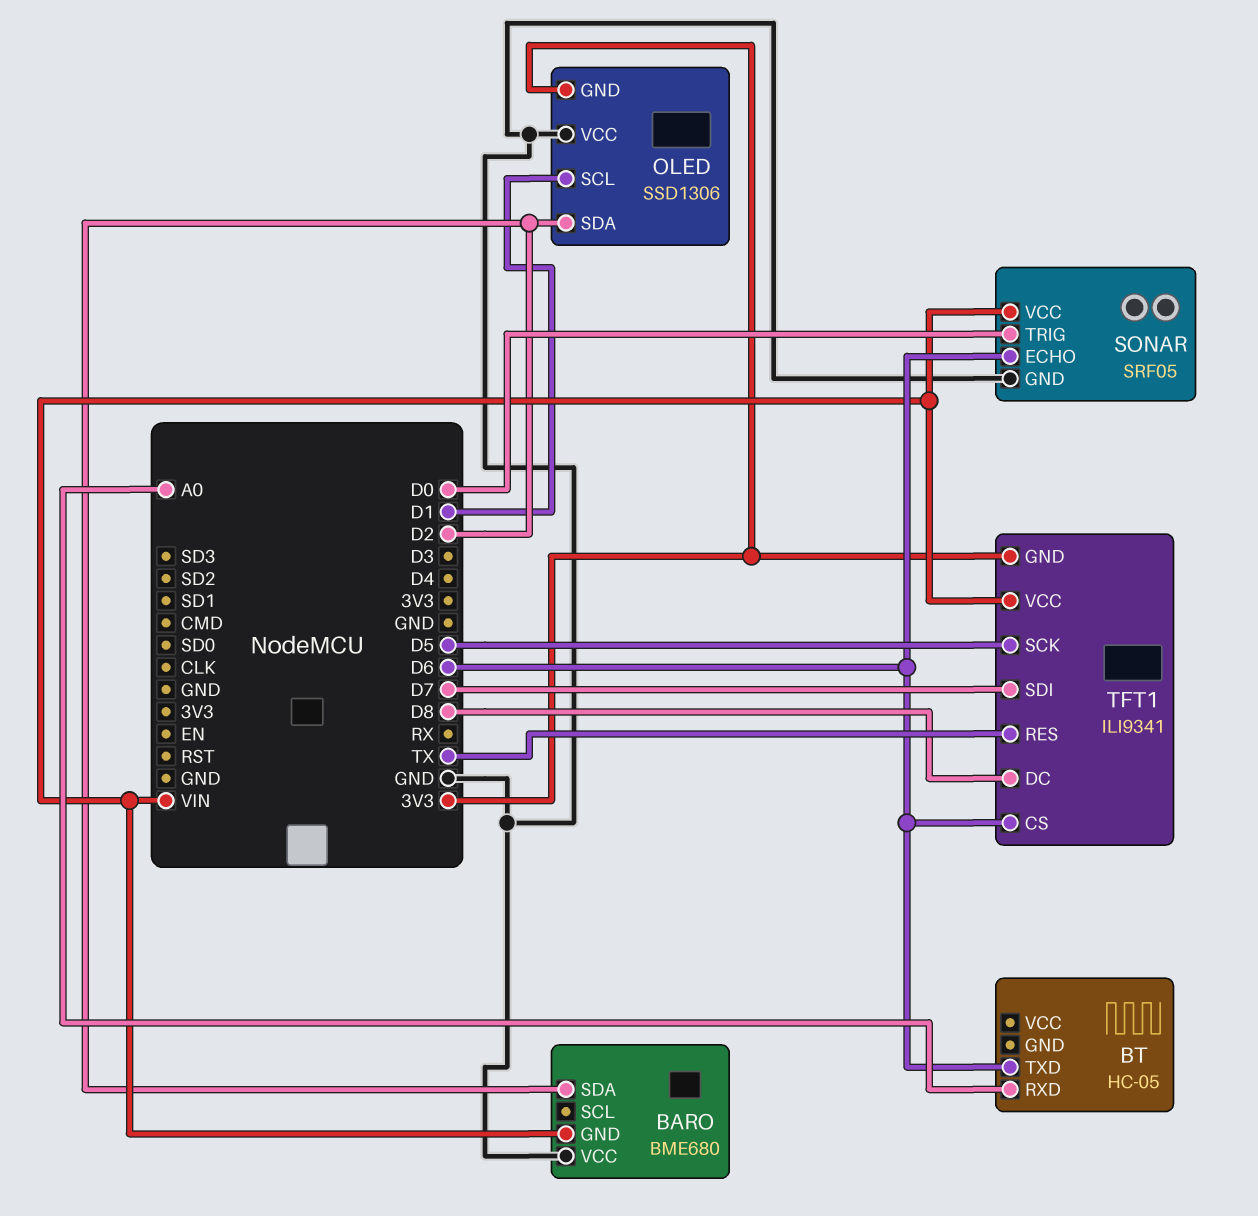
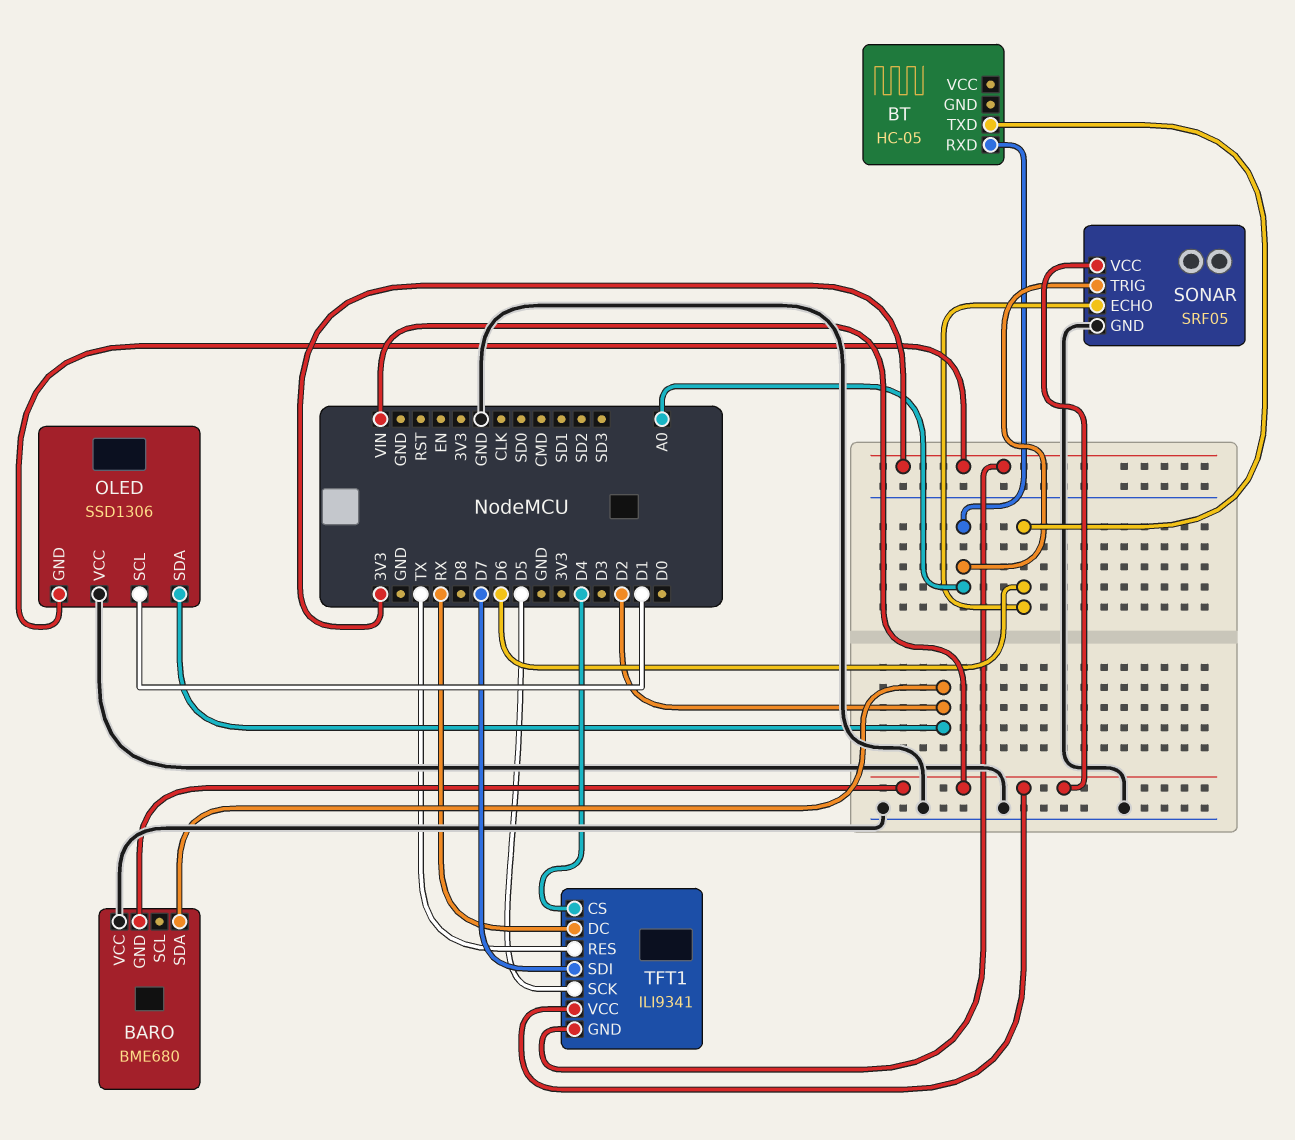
SONAR pin TRIG: D0 -> A0
TFT1 pin CS: D6 -> D4
TFT1 pin DC: D8 -> RX

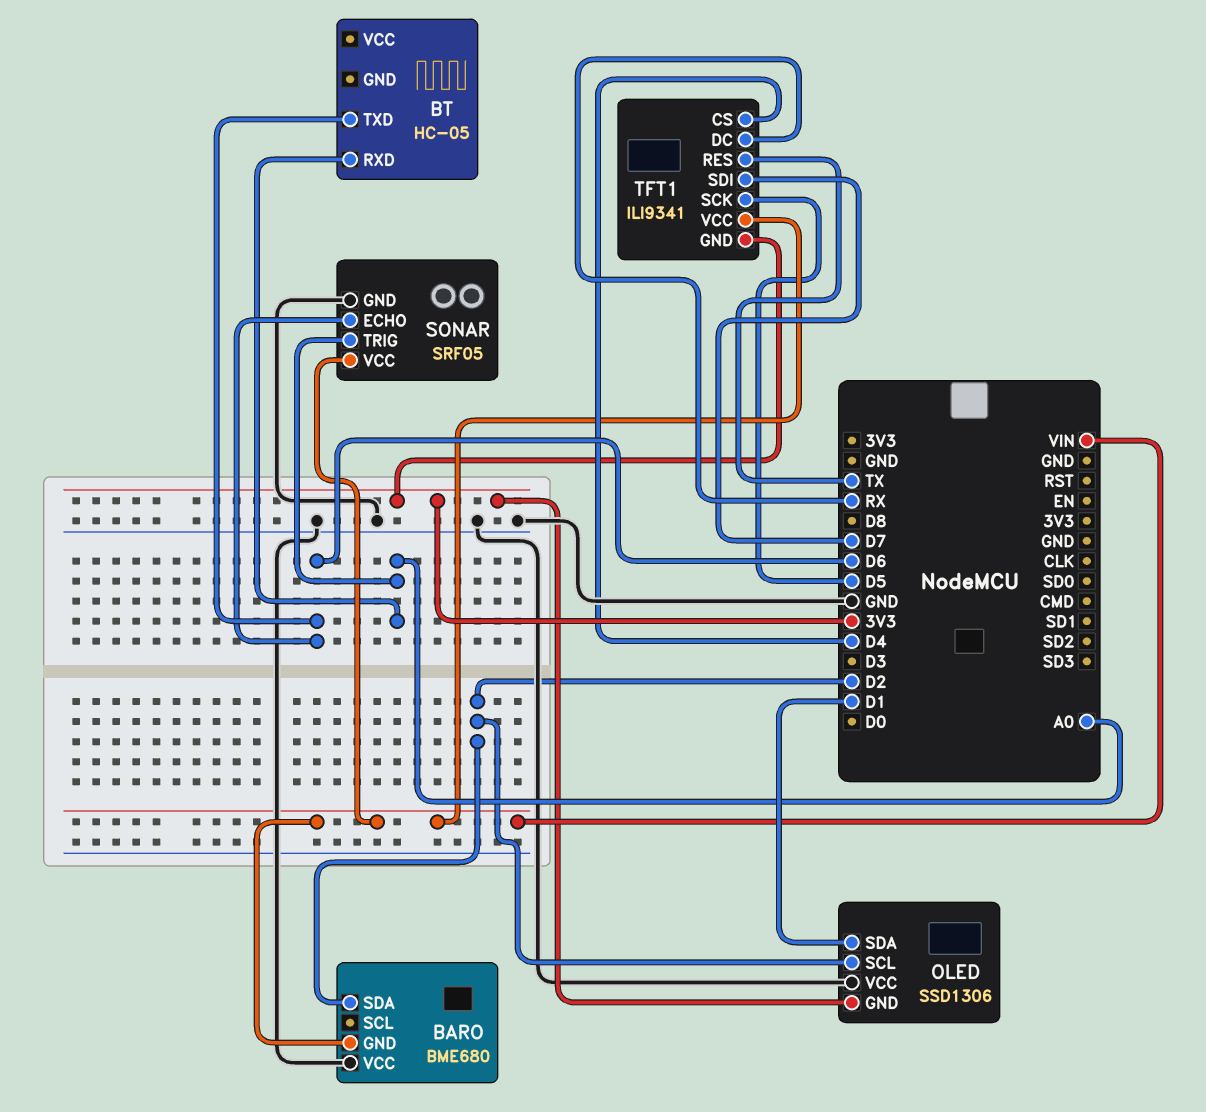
OLED pin SCL: D1 -> D2
OLED pin SDA: D2 -> D1

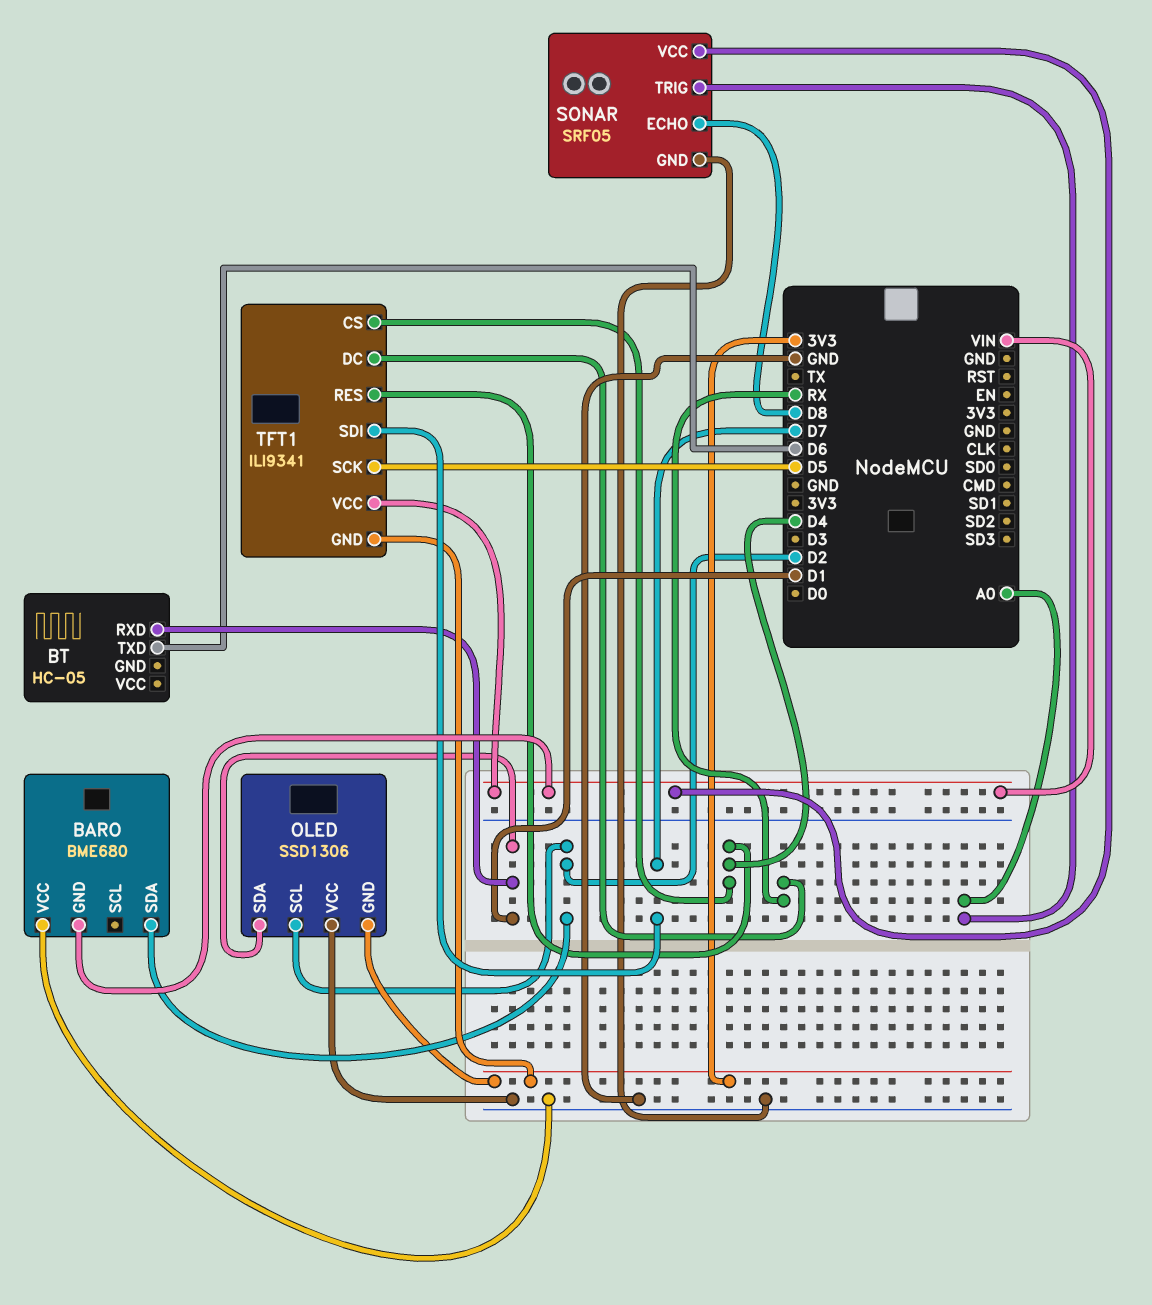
BT pin RXD: A0 -> D1
SONAR pin ECHO: D6 -> D8
TFT1 pin RES: TX -> D4

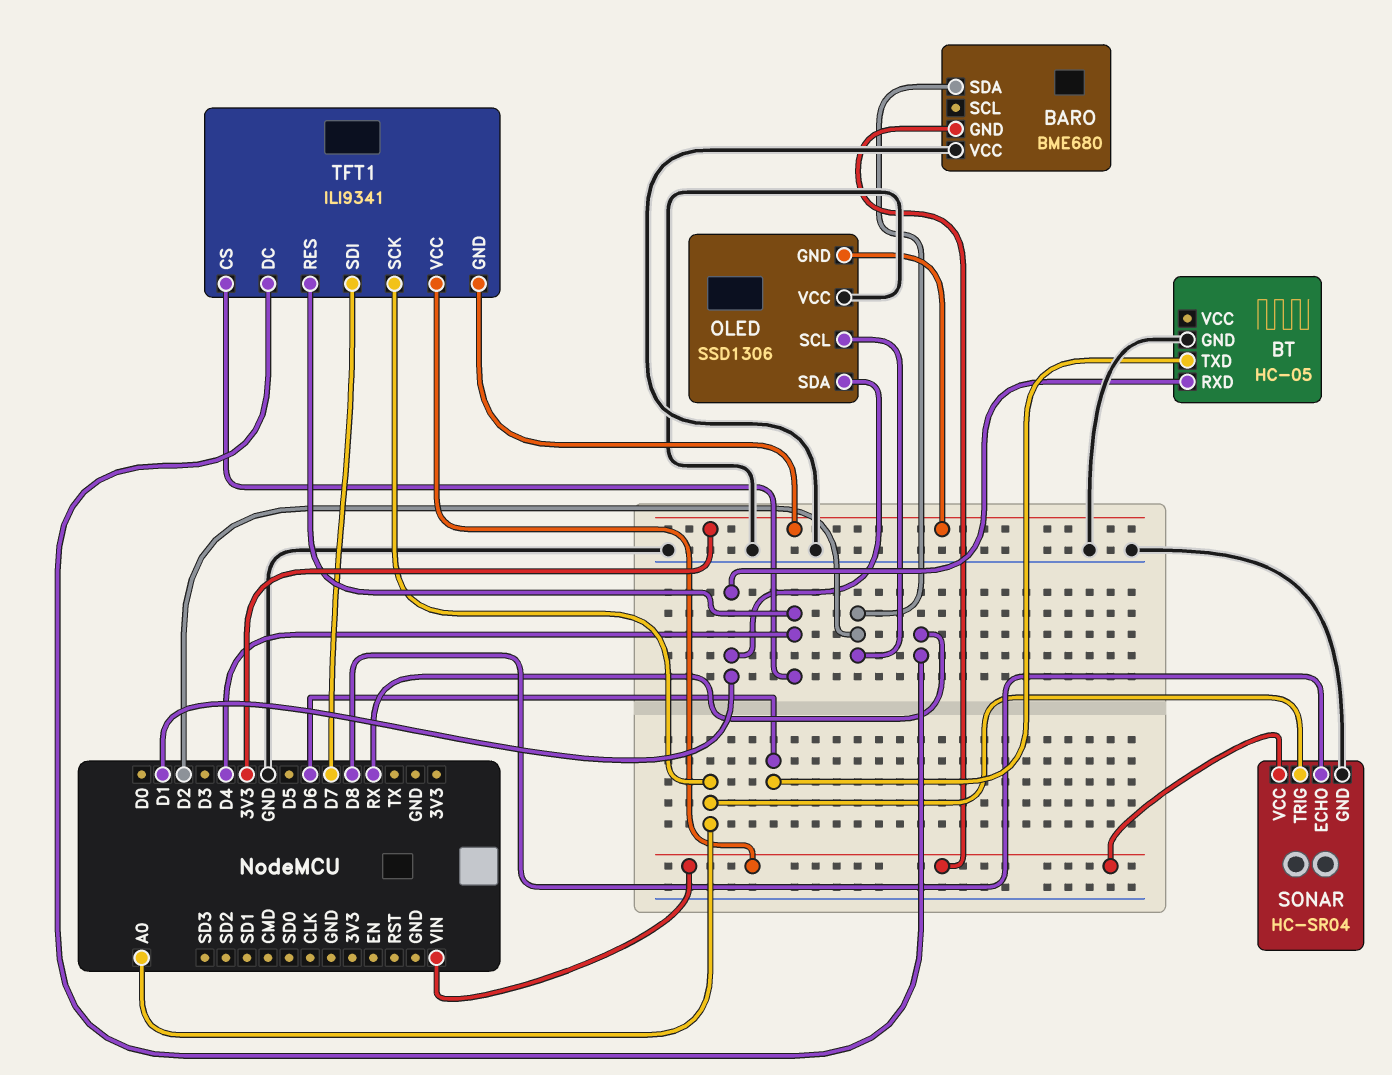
BT pin GND: none -> GND
SONAR: SRF05 -> HC-SR04
TFT1 pin SCK: D5 -> A0

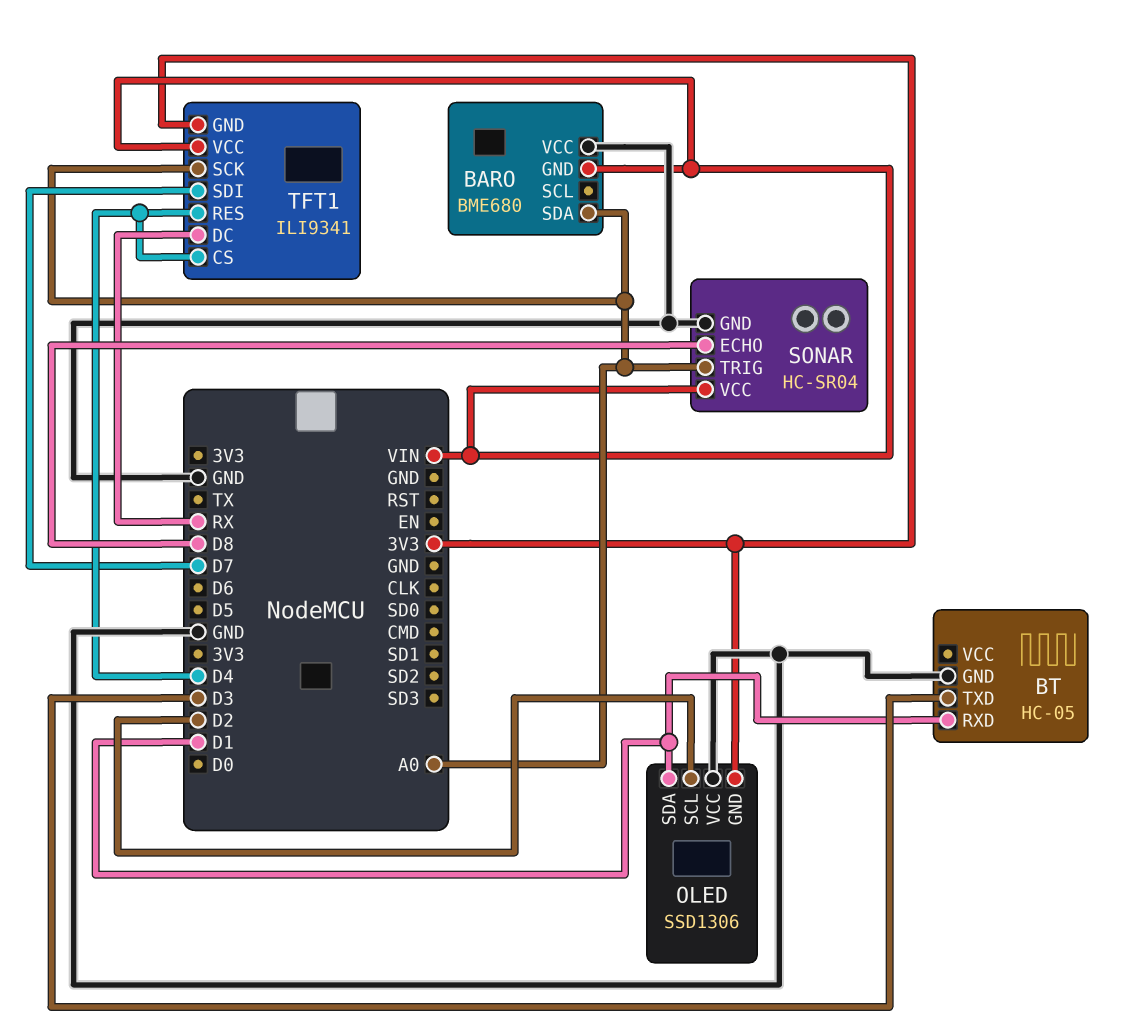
BARO pin SDA: D2 -> A0
BT pin TXD: D6 -> D3

